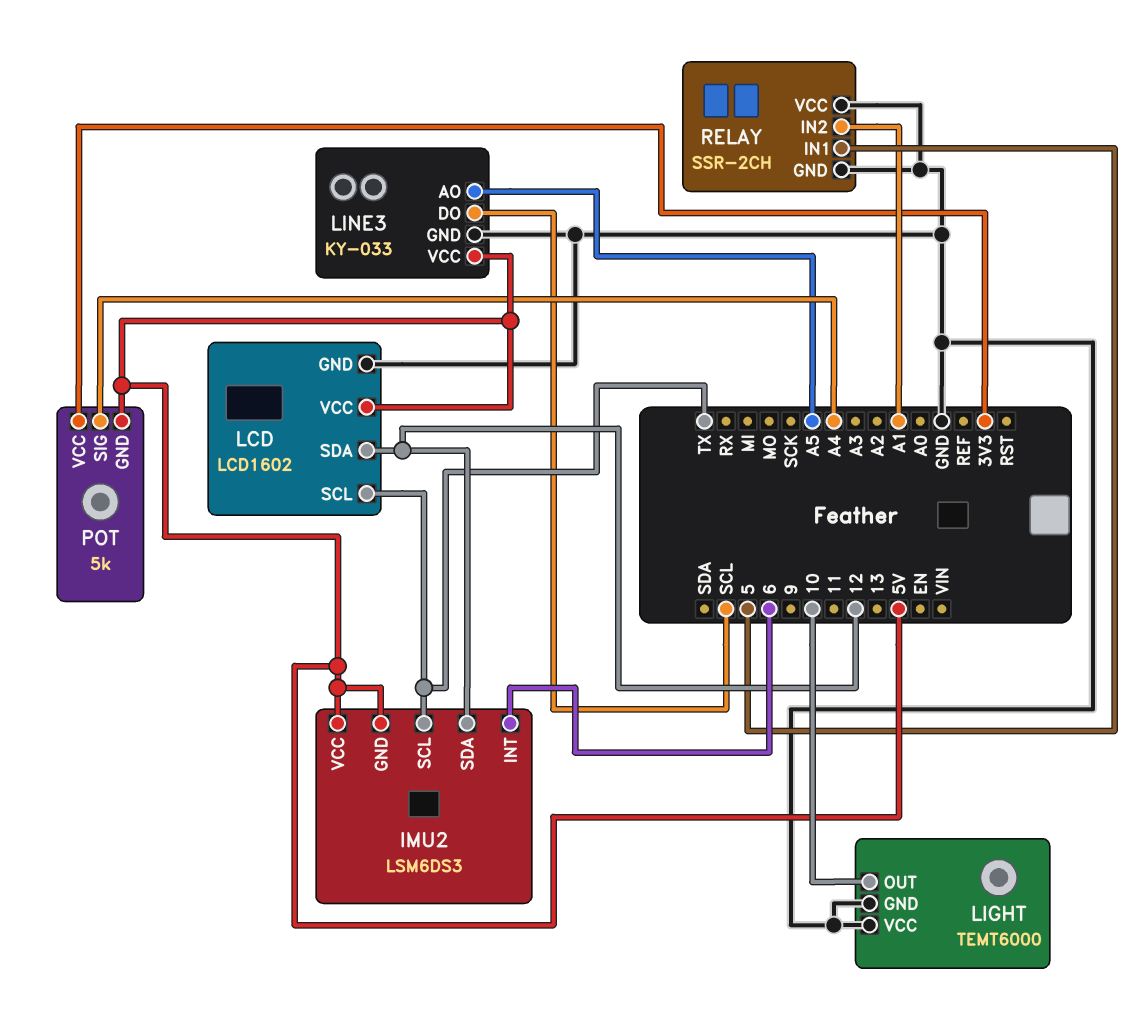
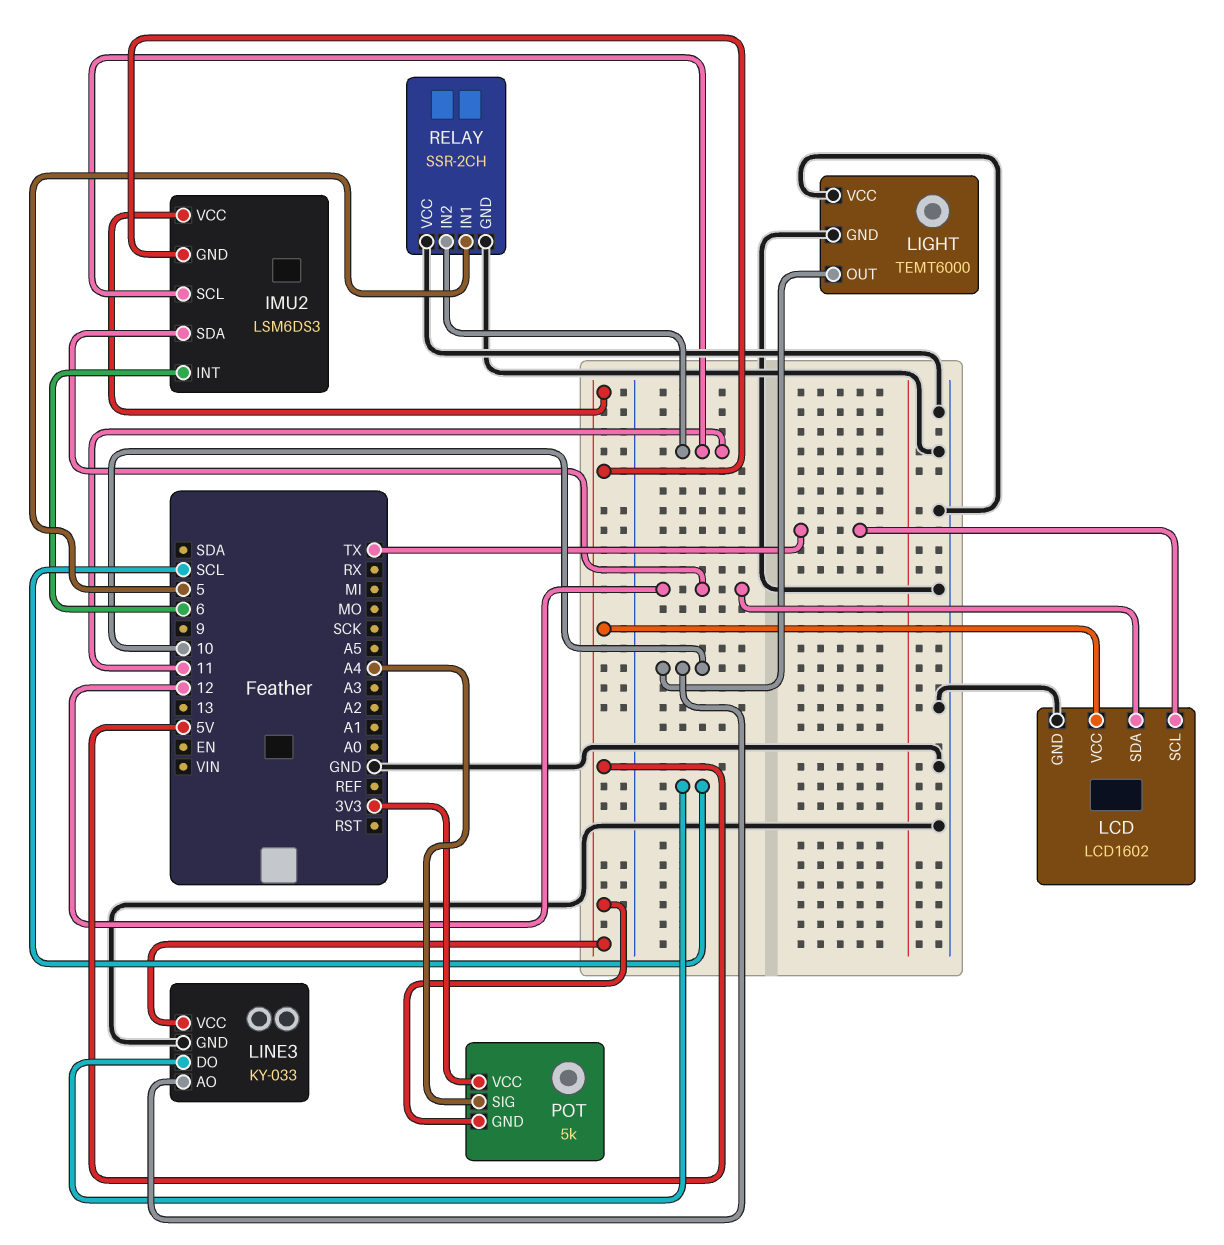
IMU2 pin SCL: TX -> 11
LINE3 pin AO: A5 -> 10
RELAY pin IN2: A1 -> 11

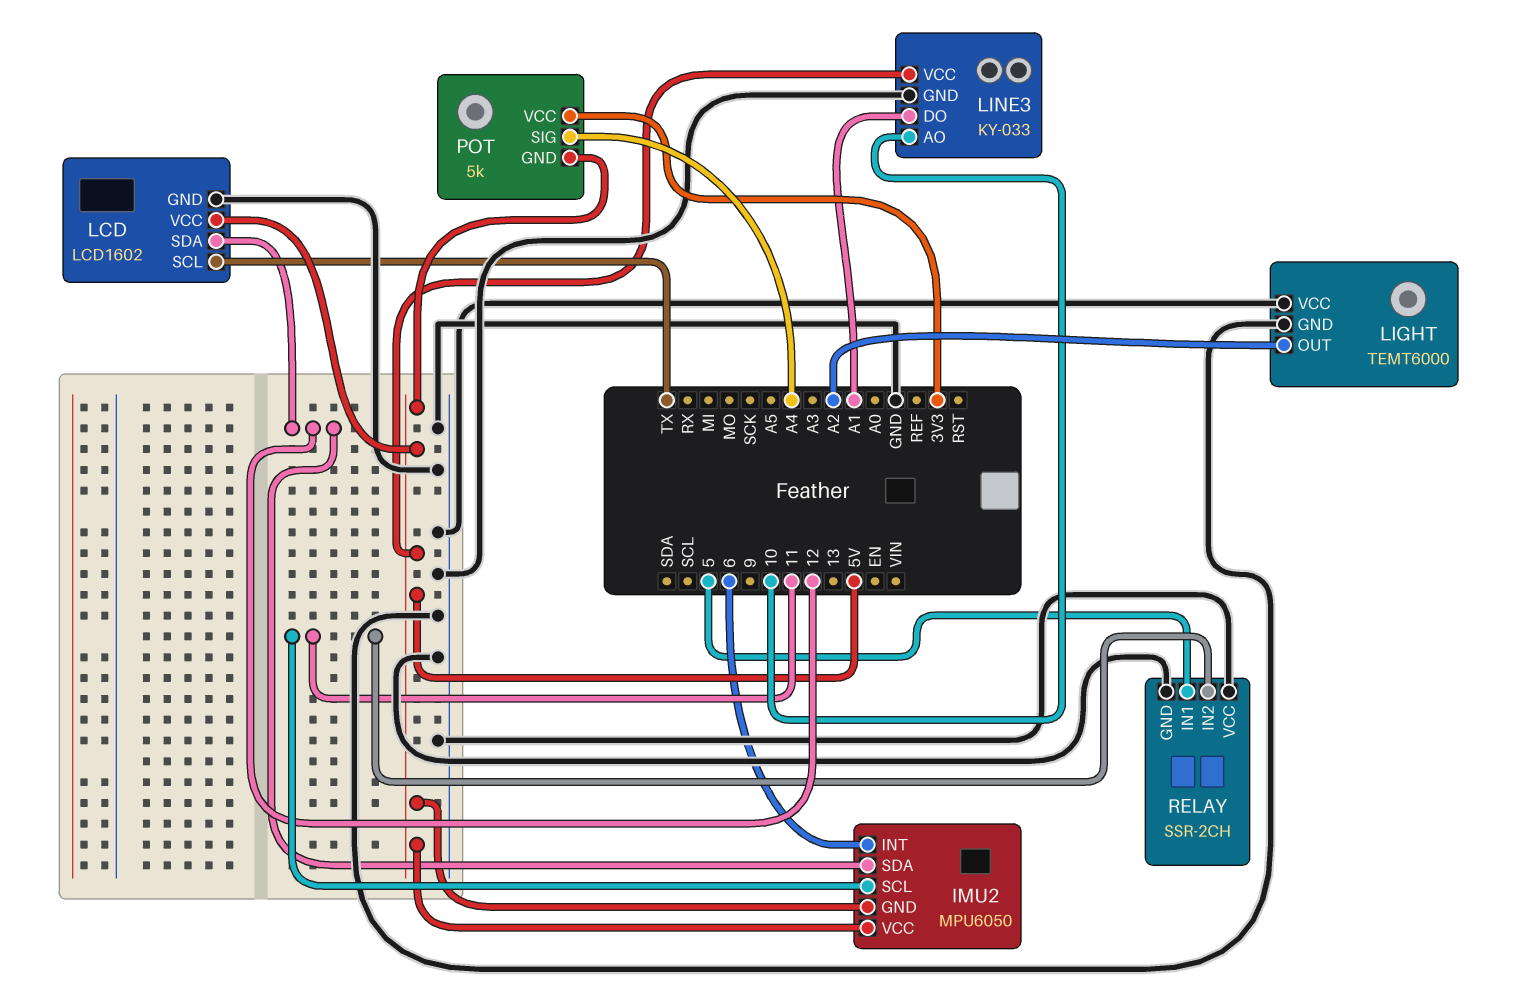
IMU2: LSM6DS3 -> MPU6050
LIGHT pin OUT: 10 -> A2
LINE3 pin DO: SCL -> A1

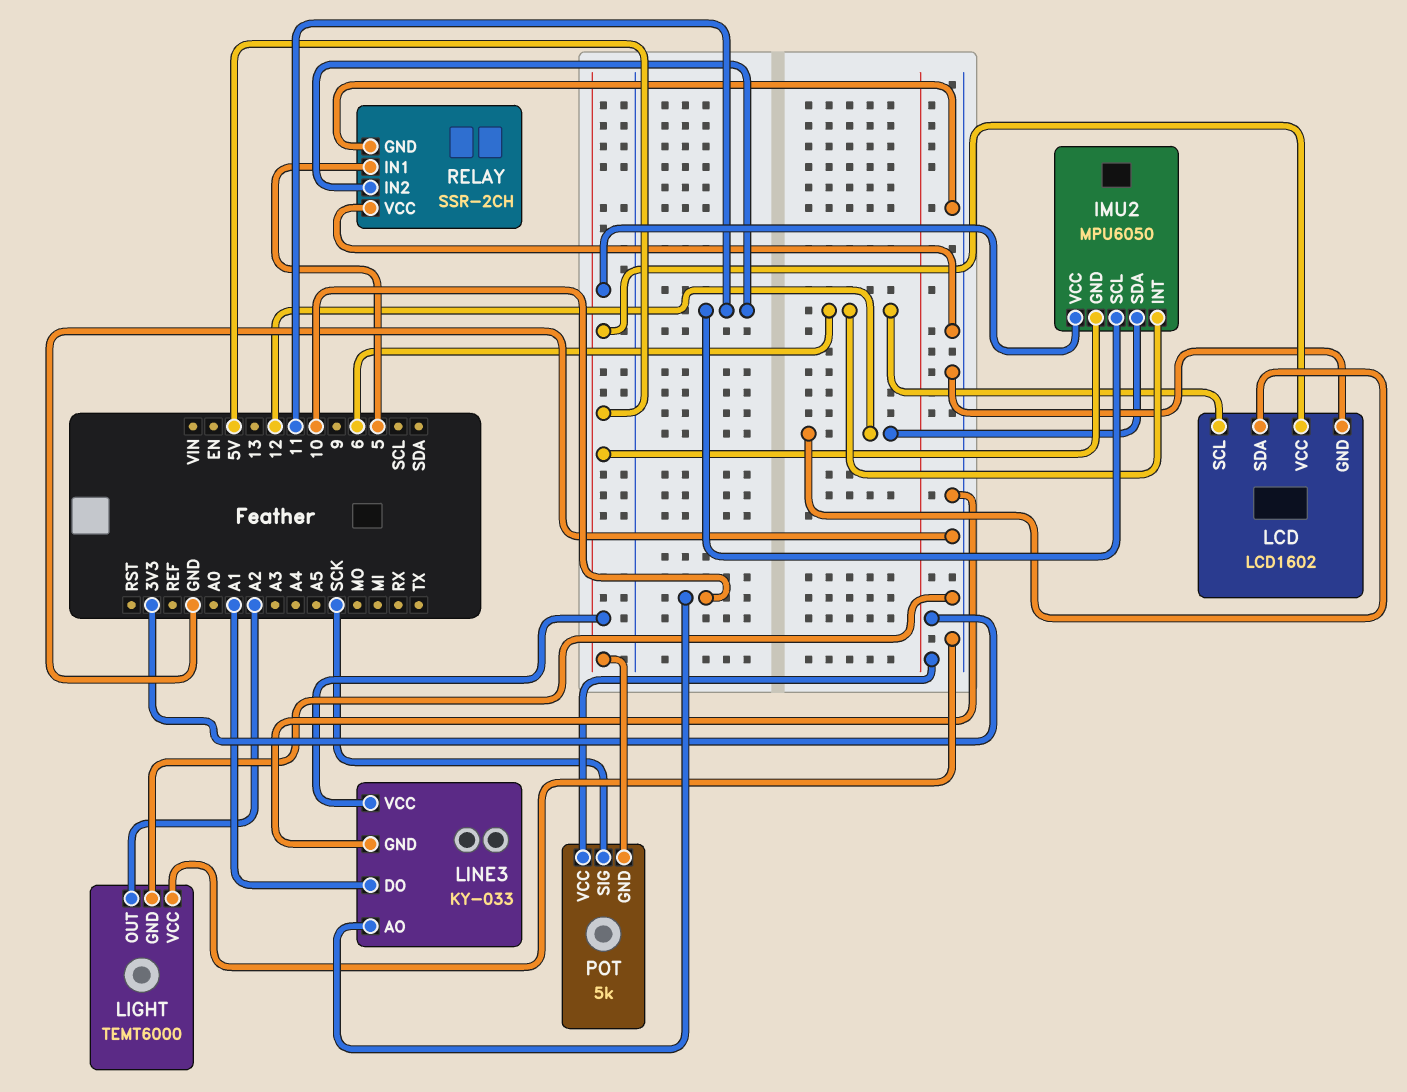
LCD pin SCL: TX -> 6
POT pin SIG: A4 -> SCK

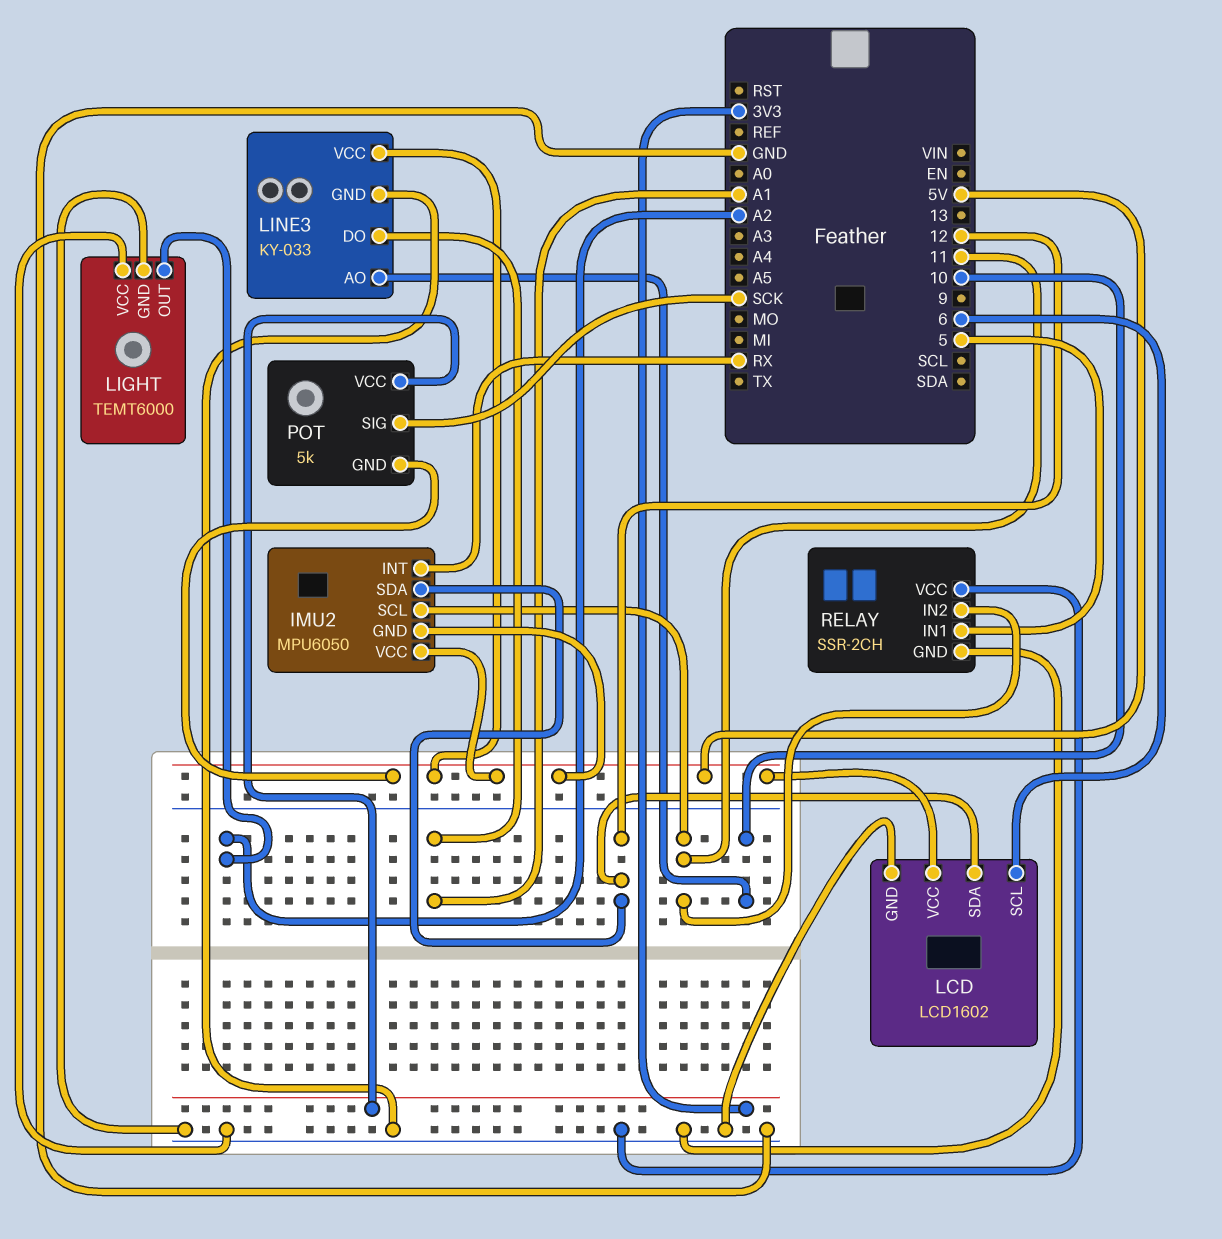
IMU2 pin INT: 6 -> RX

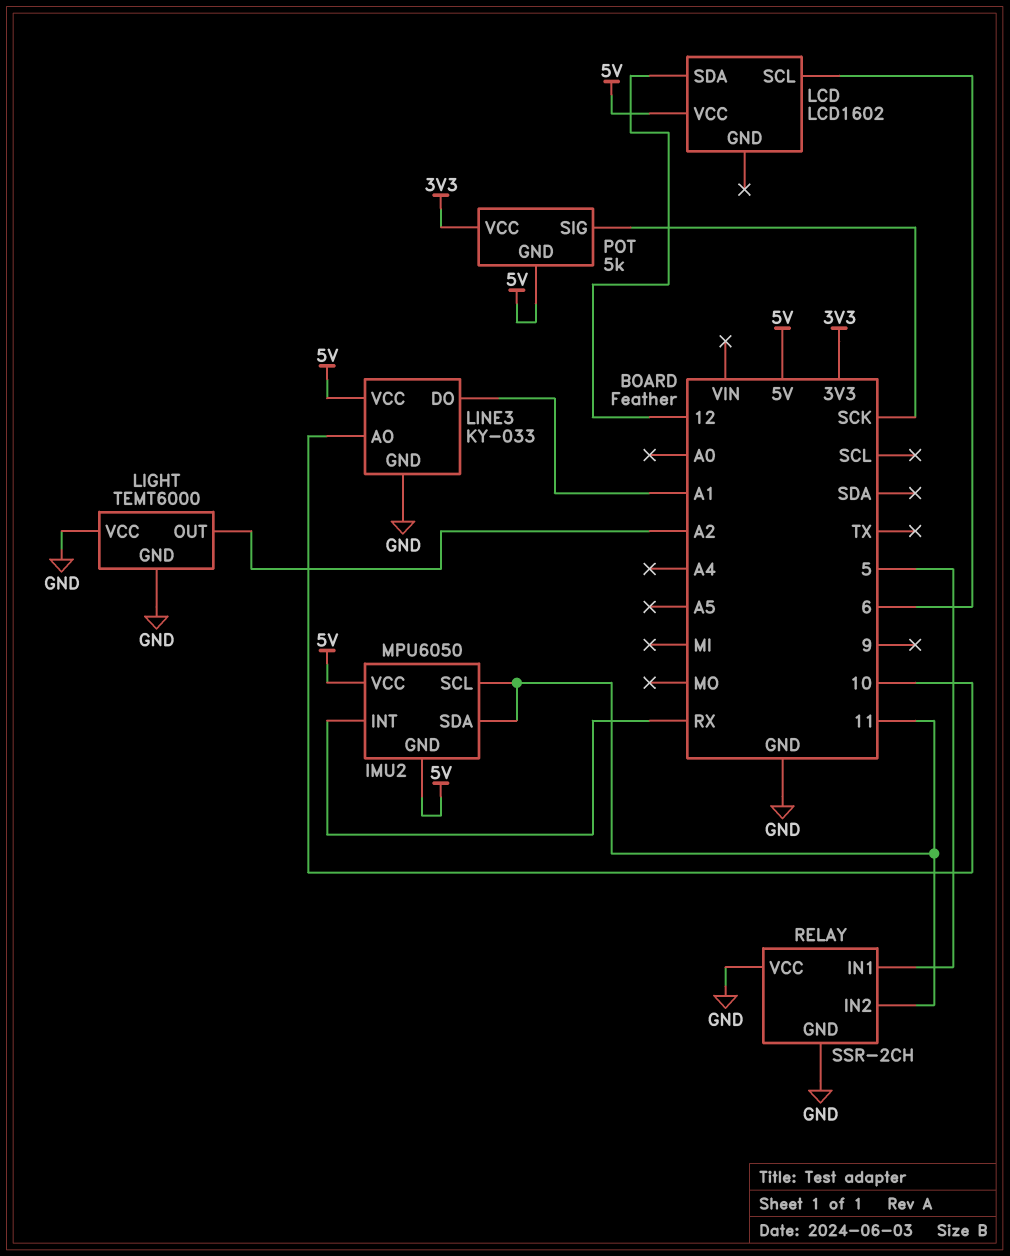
IMU2 pin SDA: 12 -> 11
LCD pin GND: GND -> none

